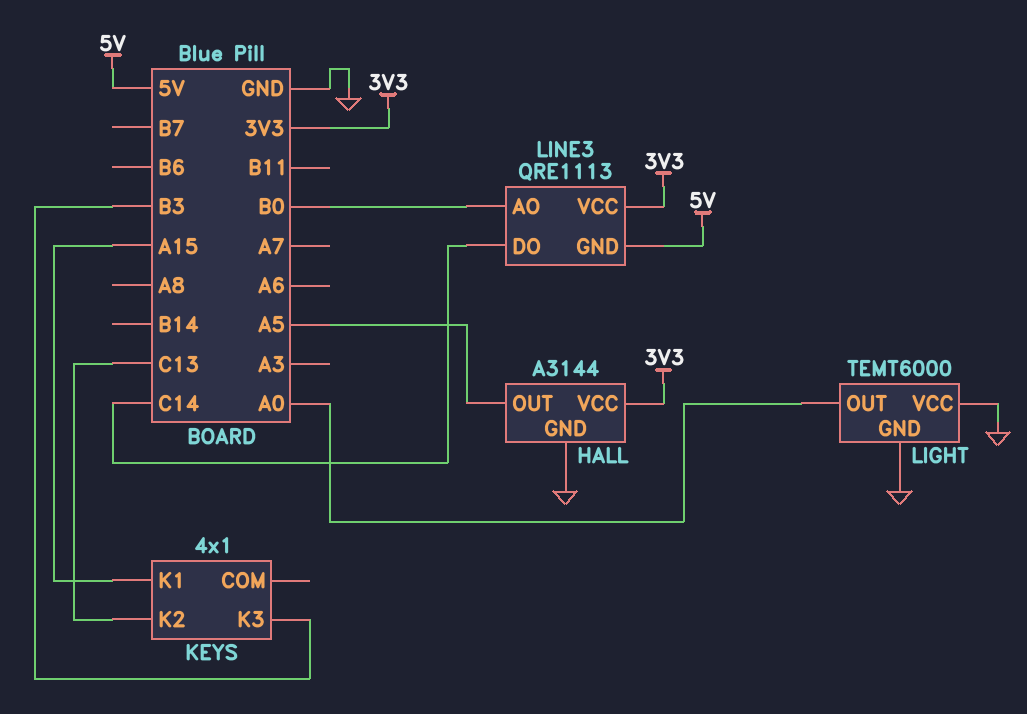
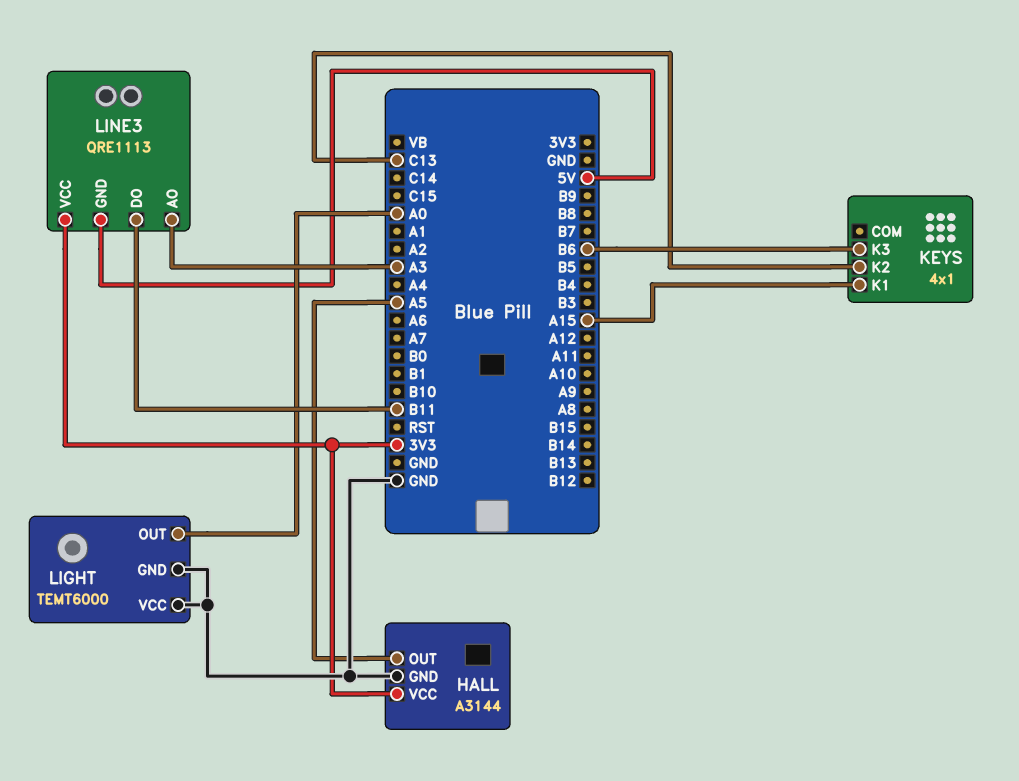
KEYS pin K3: B3 -> B6
LINE3 pin AO: B0 -> A3
LINE3 pin DO: C14 -> B11

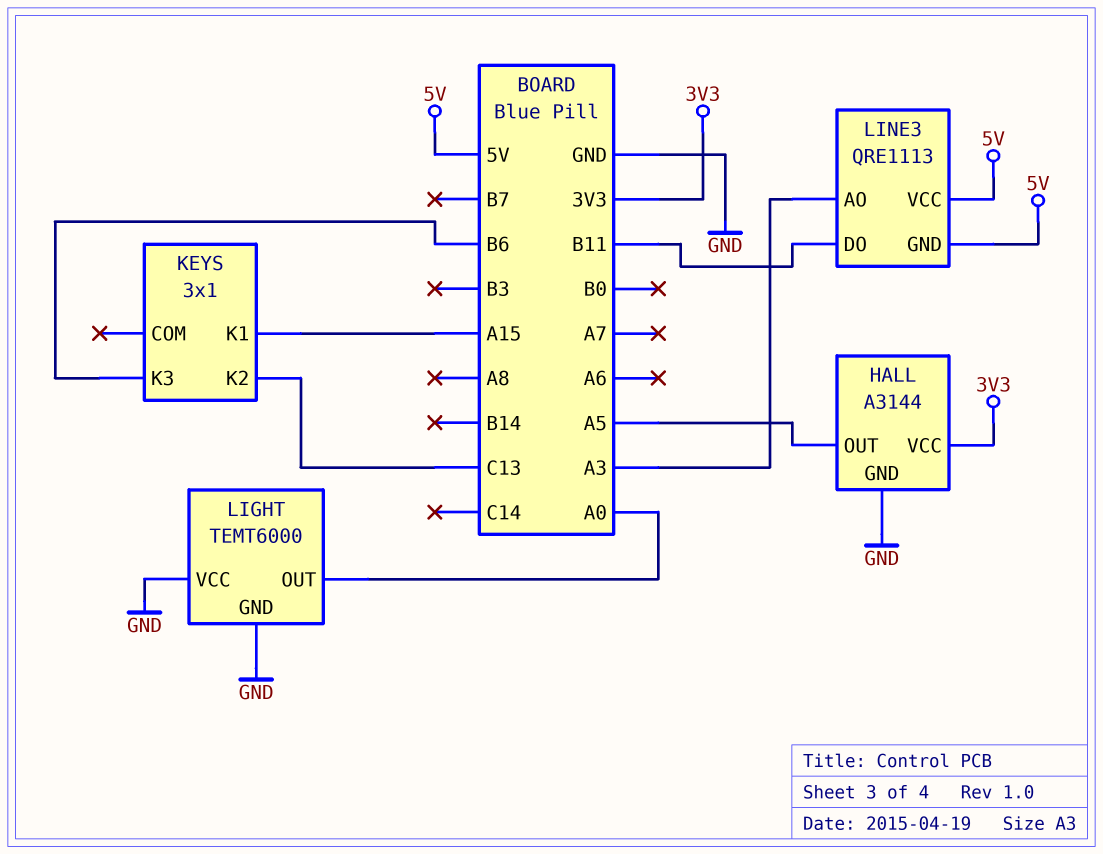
KEYS: 4x1 -> 3x1
LINE3 pin VCC: 3V3 -> 5V

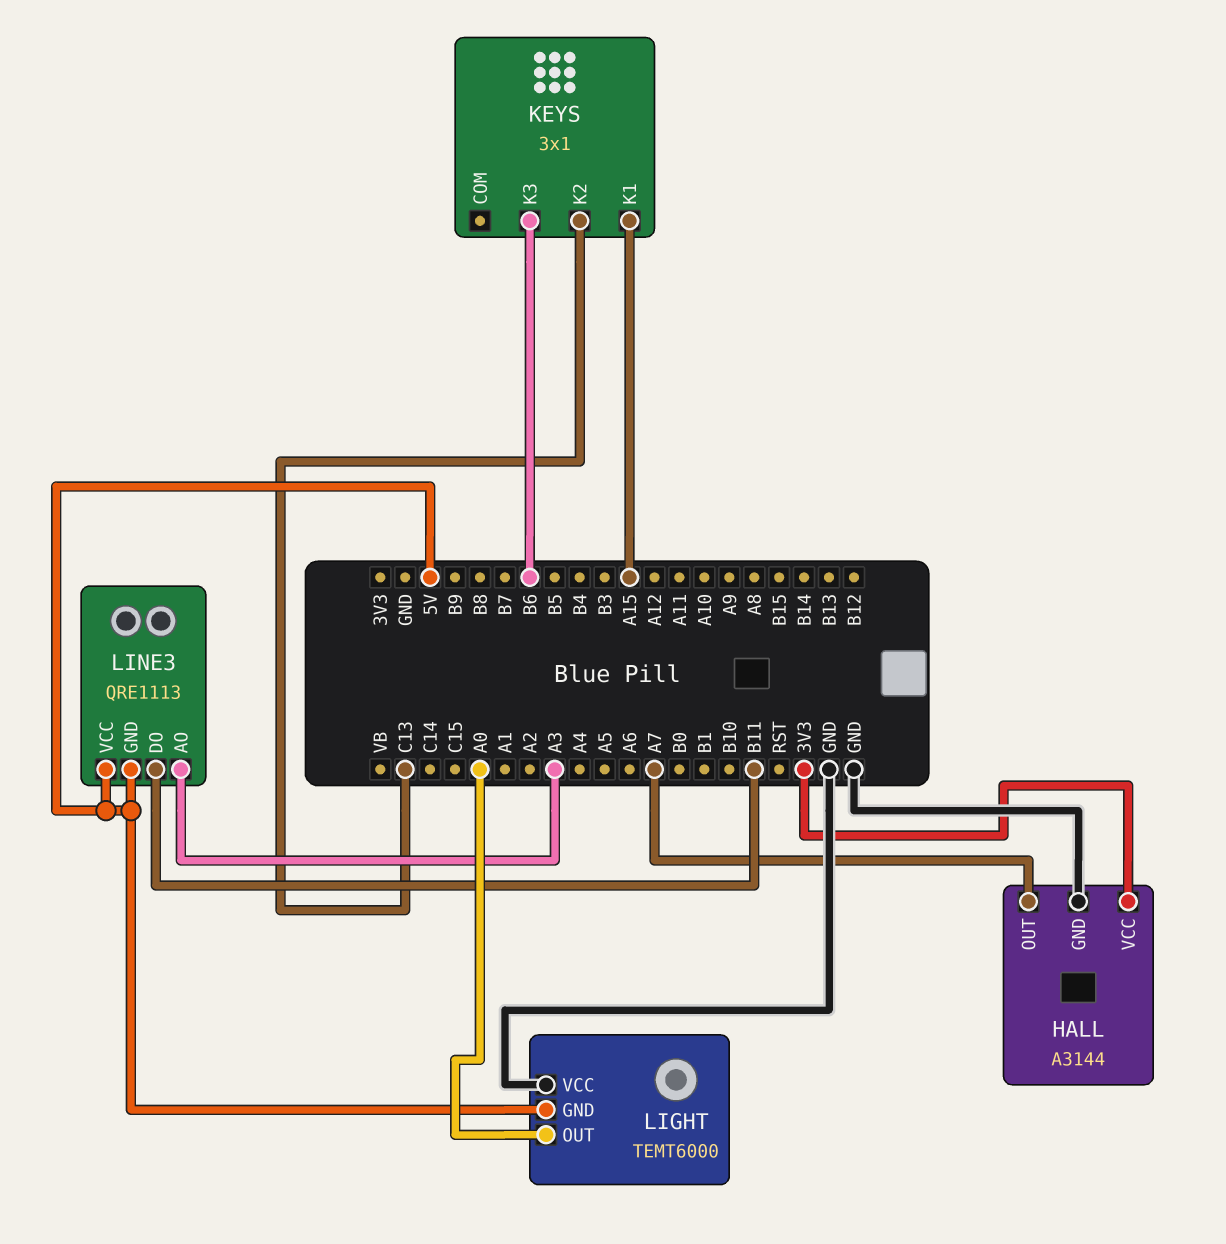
HALL pin OUT: A5 -> A7
LIGHT pin GND: GND -> 5V

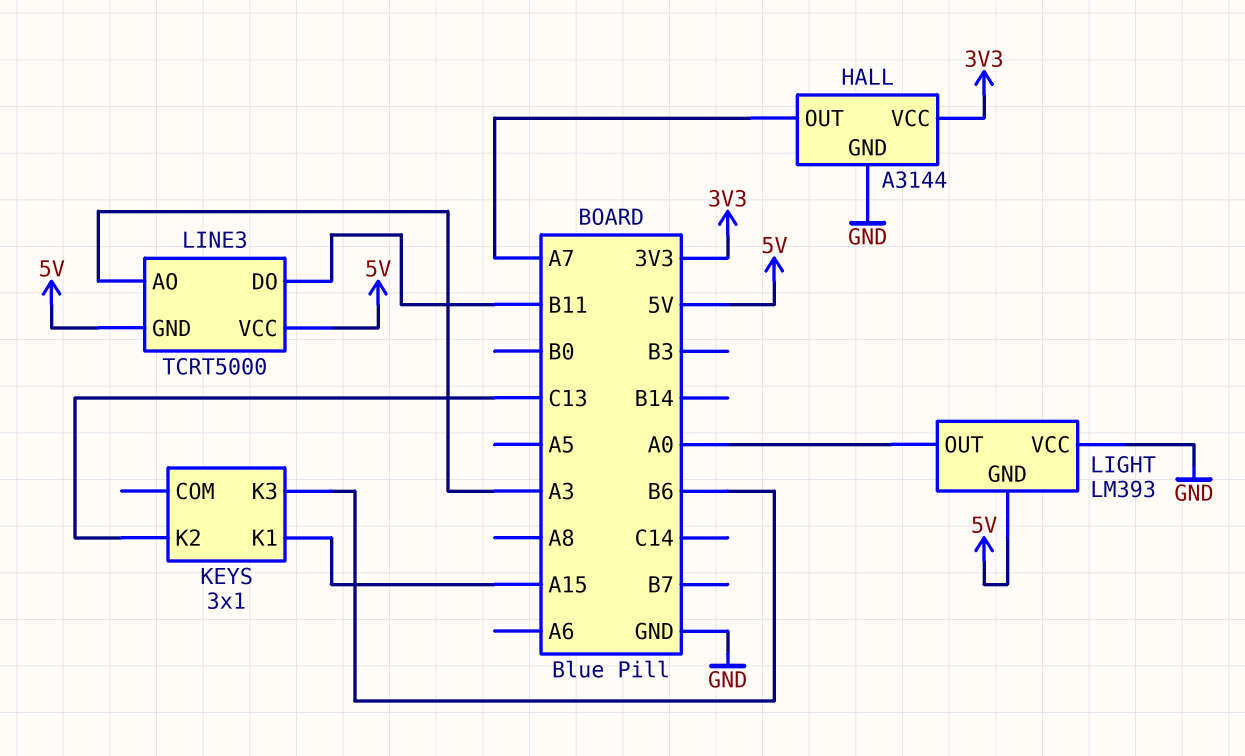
LIGHT: TEMT6000 -> LM393
LINE3: QRE1113 -> TCRT5000

